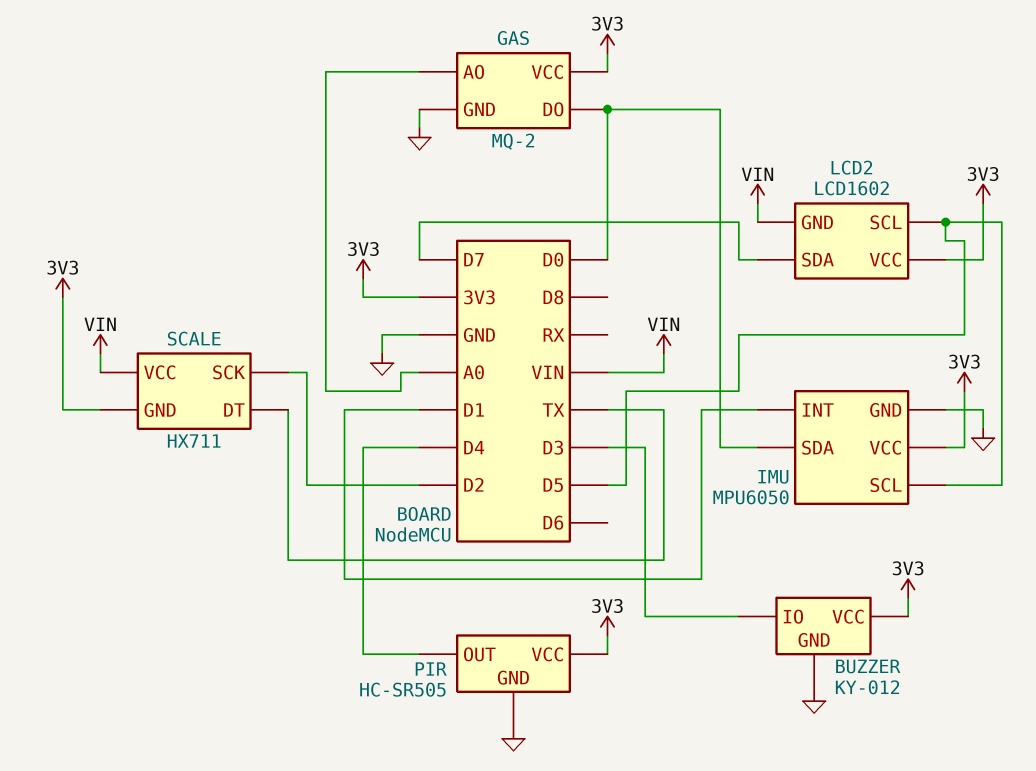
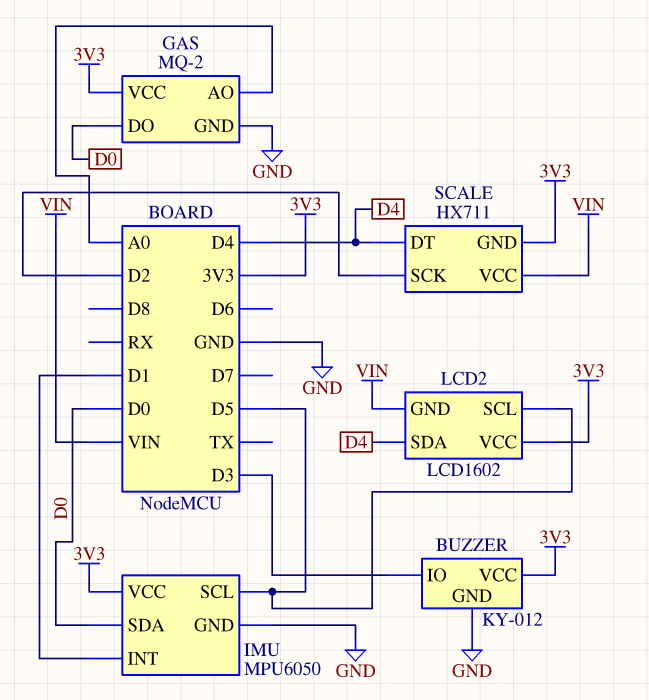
LCD2 pin SDA: D7 -> D4
PIR: HC-SR505 -> none
PIR pin GND: GND -> none
PIR pin OUT: D4 -> none
PIR pin VCC: 3V3 -> none
SCALE pin DT: TX -> D4

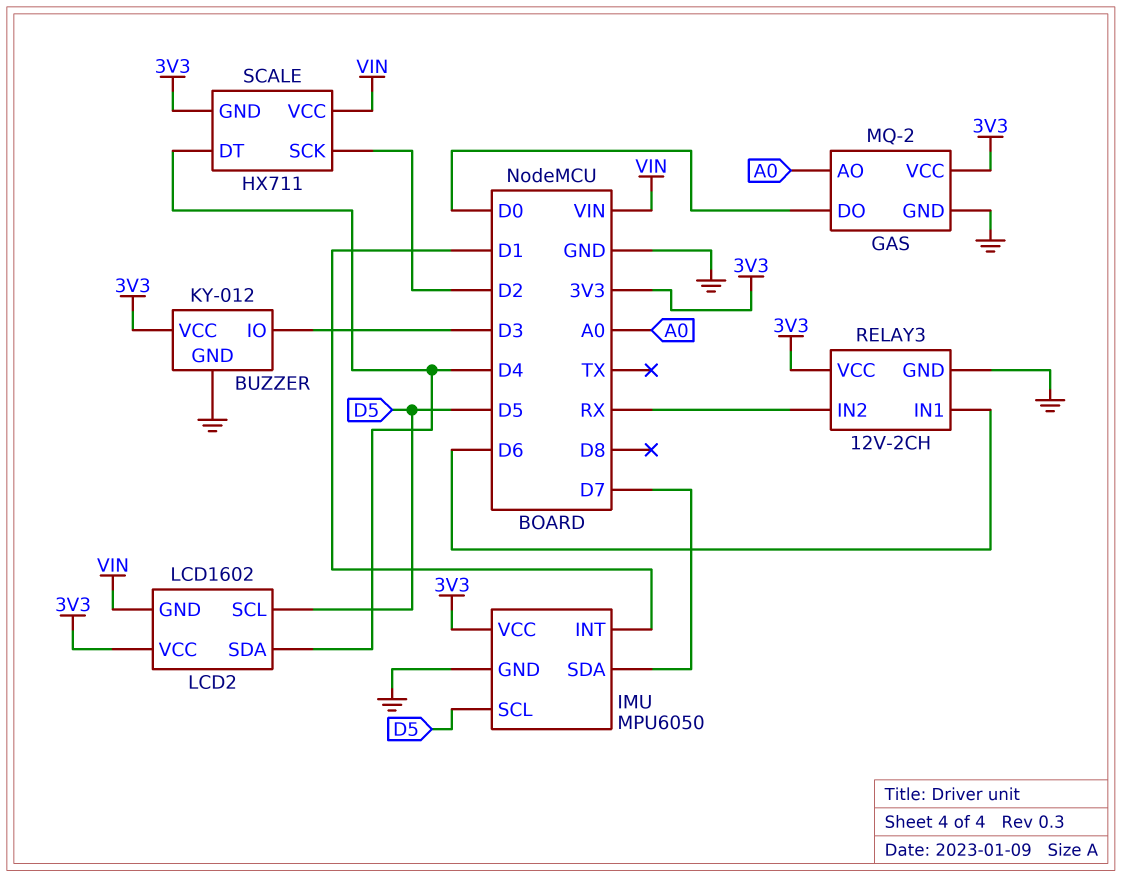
IMU pin SDA: D0 -> D7
RELAY3: none -> 12V-2CH
RELAY3 pin GND: none -> GND
RELAY3 pin IN1: none -> D6
RELAY3 pin IN2: none -> RX
RELAY3 pin VCC: none -> 3V3

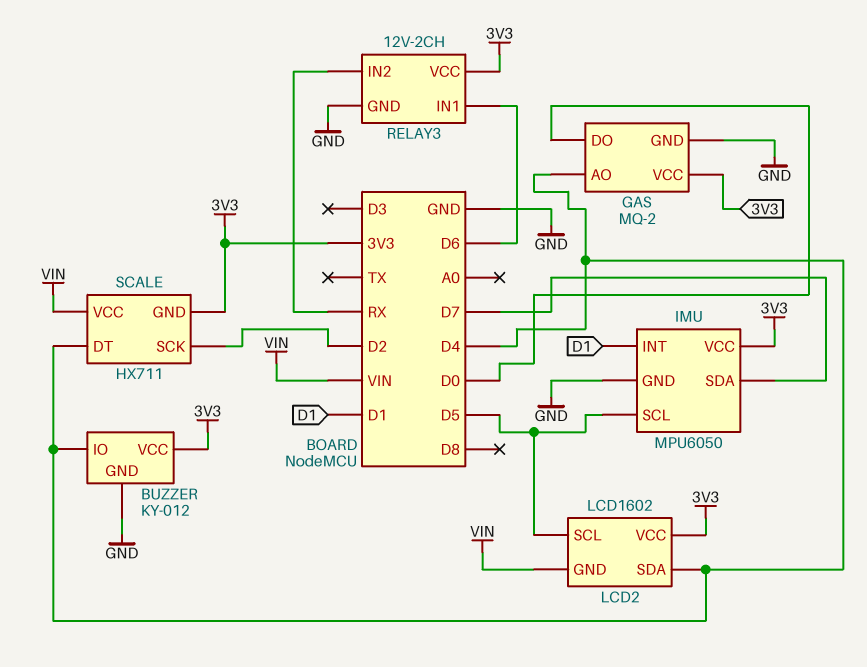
BUZZER pin IO: D3 -> D4
GAS pin AO: A0 -> D4

